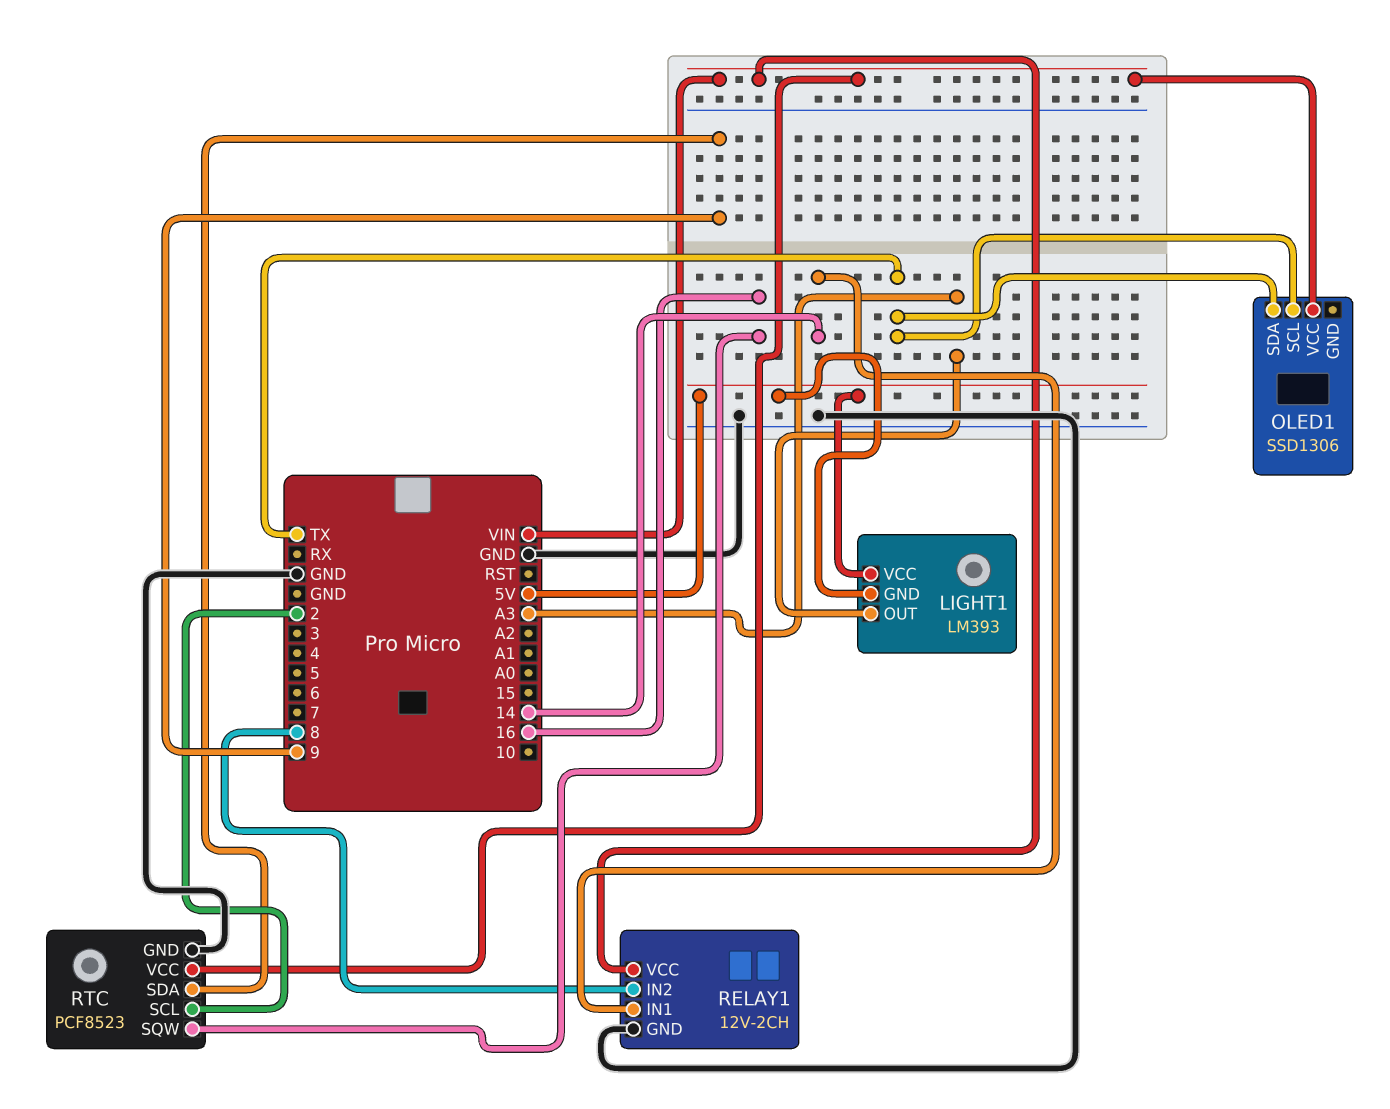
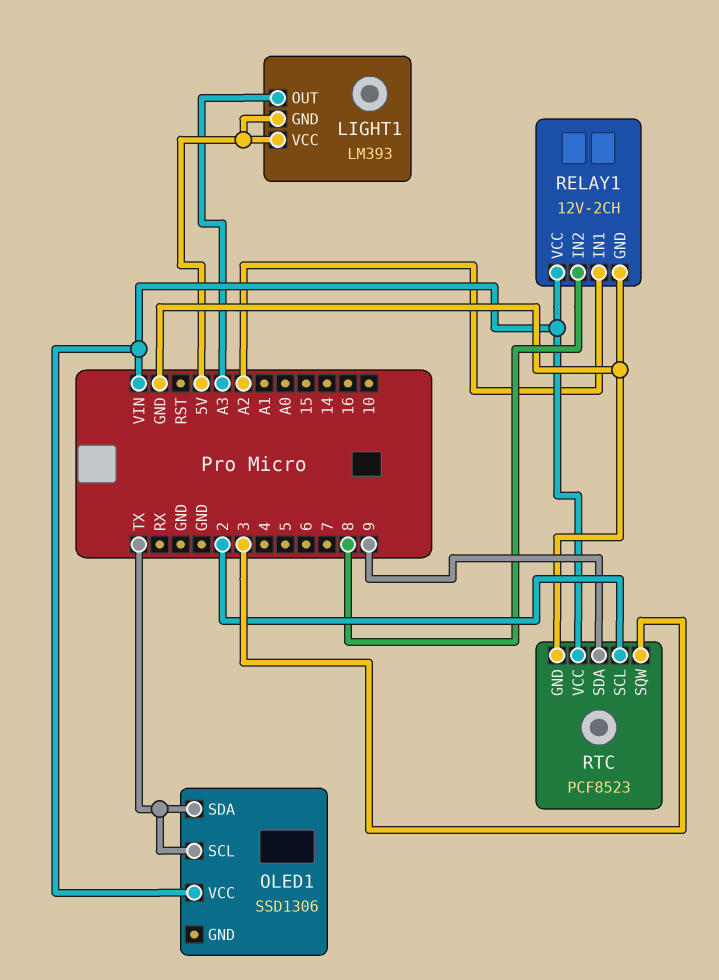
RELAY1 pin IN1: 14 -> A2
RTC pin SQW: 16 -> 3

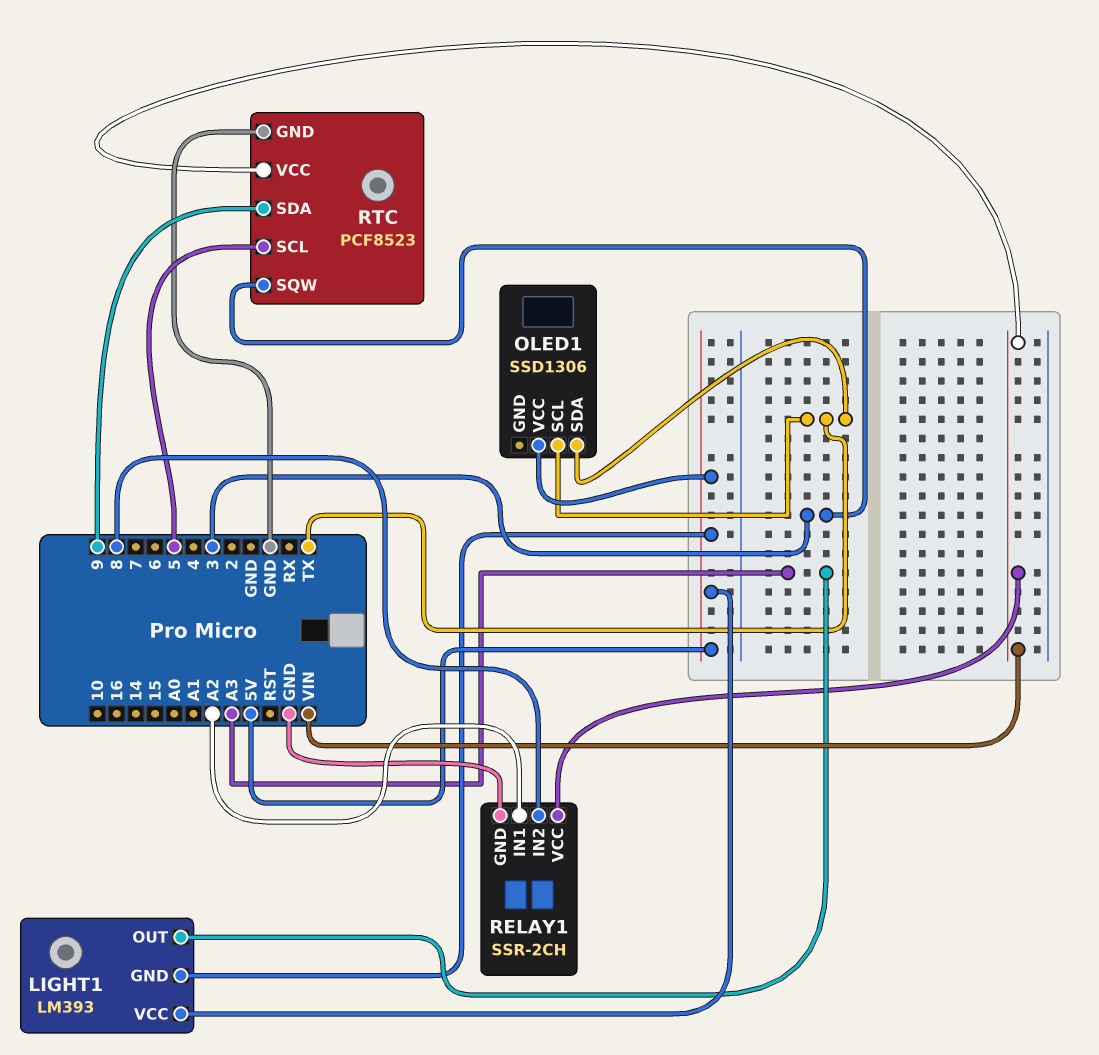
OLED1 pin VCC: VIN -> 5V
RELAY1: 12V-2CH -> SSR-2CH
RTC pin SCL: 2 -> 5

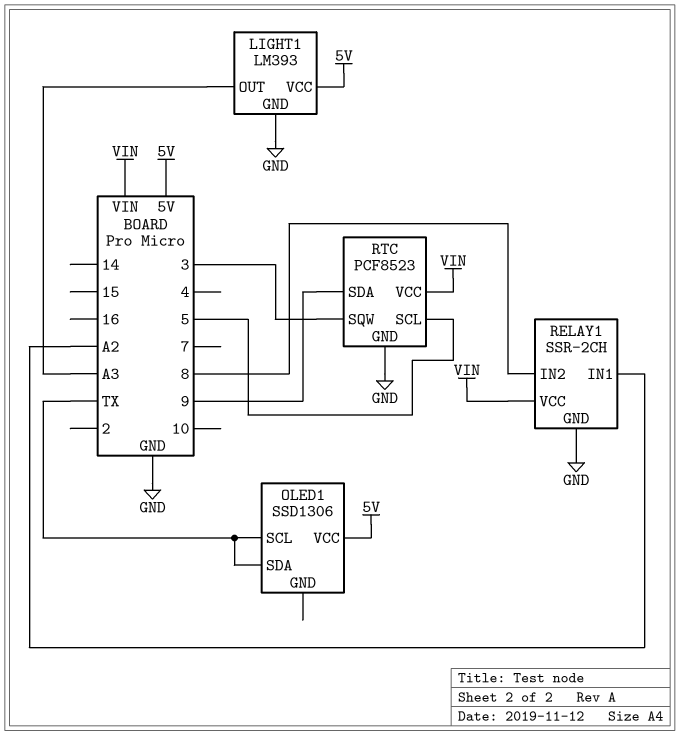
LIGHT1 pin GND: 5V -> GND

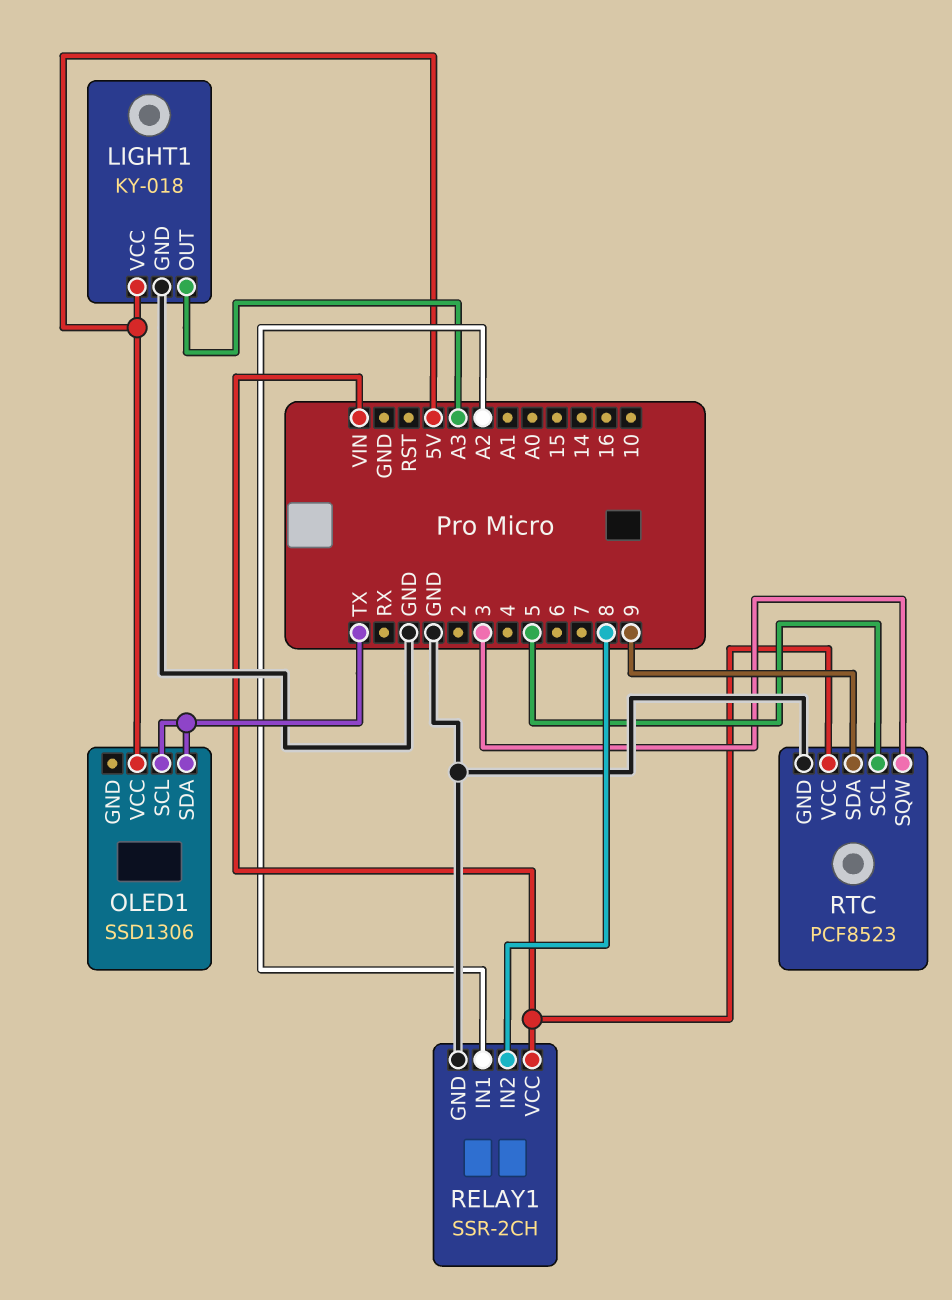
LIGHT1: LM393 -> KY-018

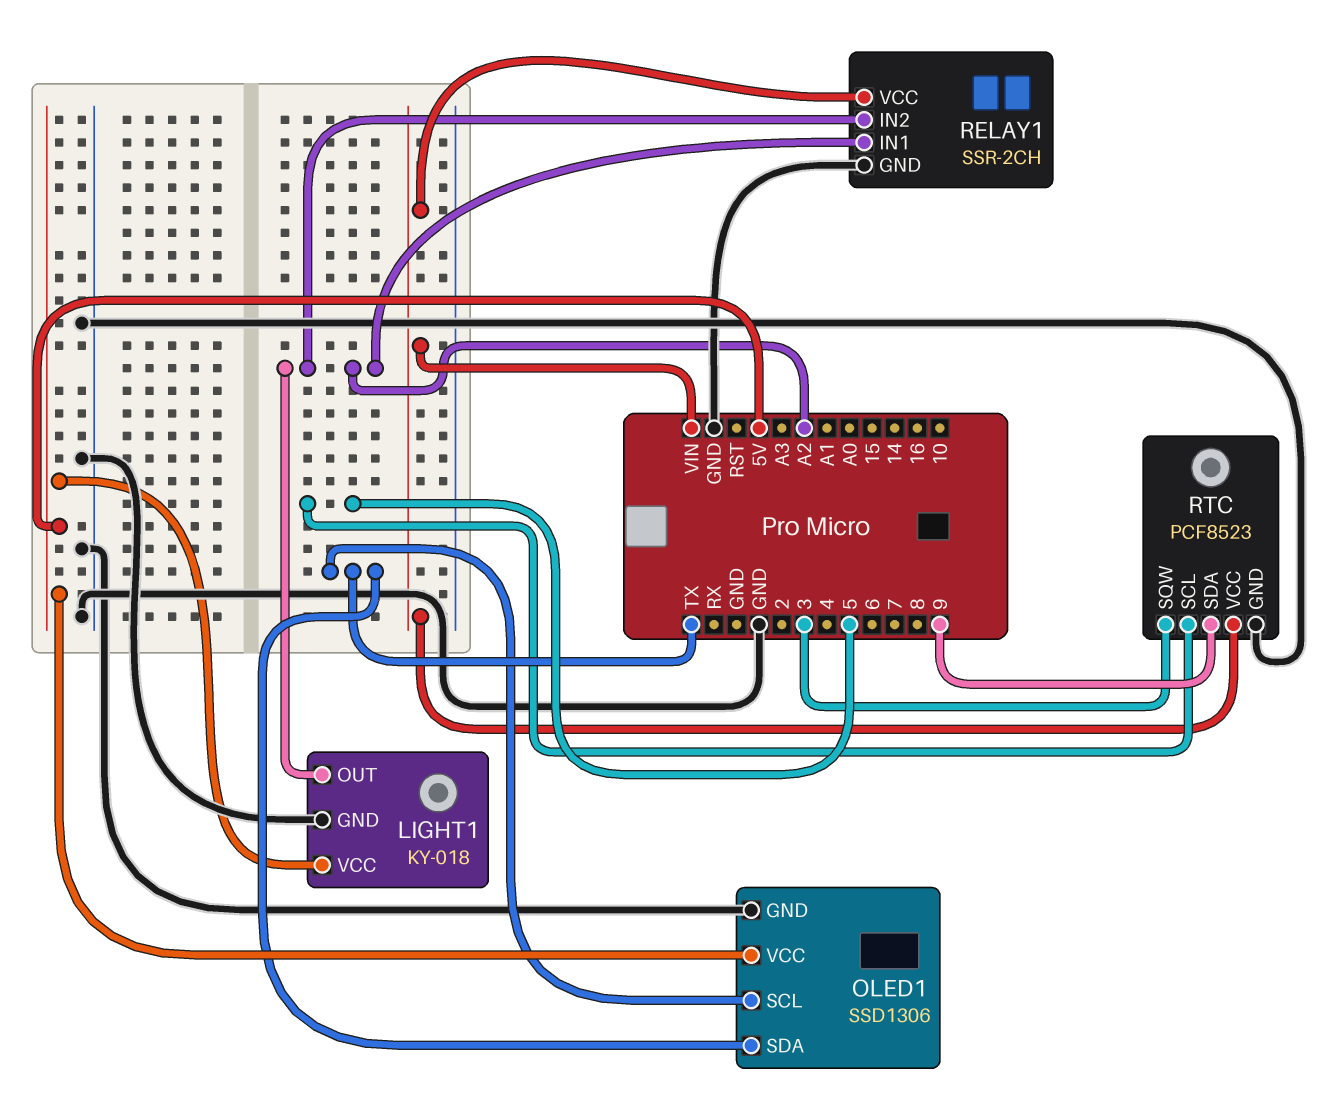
LIGHT1 pin OUT: A3 -> A2
OLED1 pin GND: none -> GND
RELAY1 pin IN2: 8 -> A2

